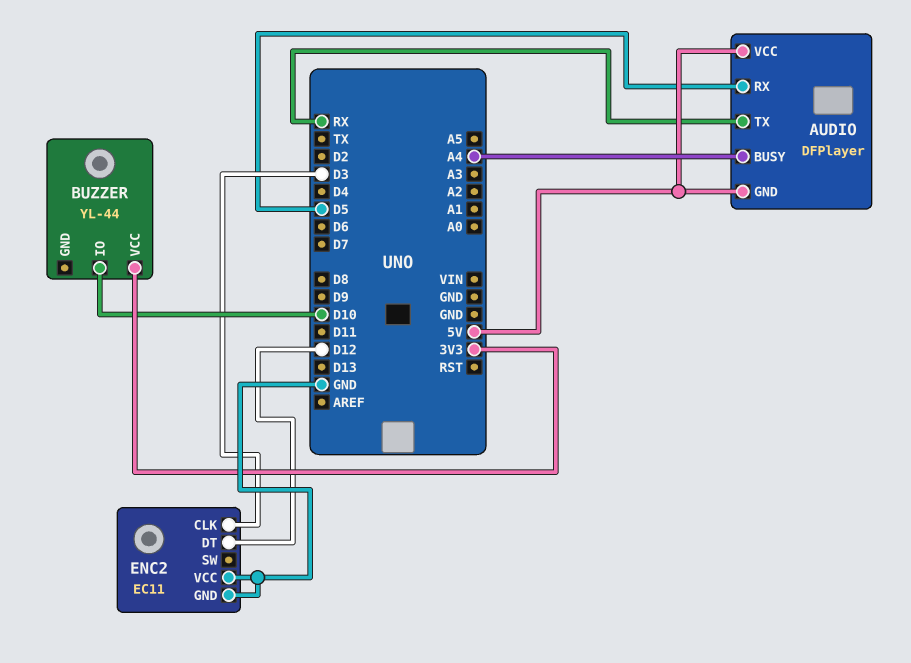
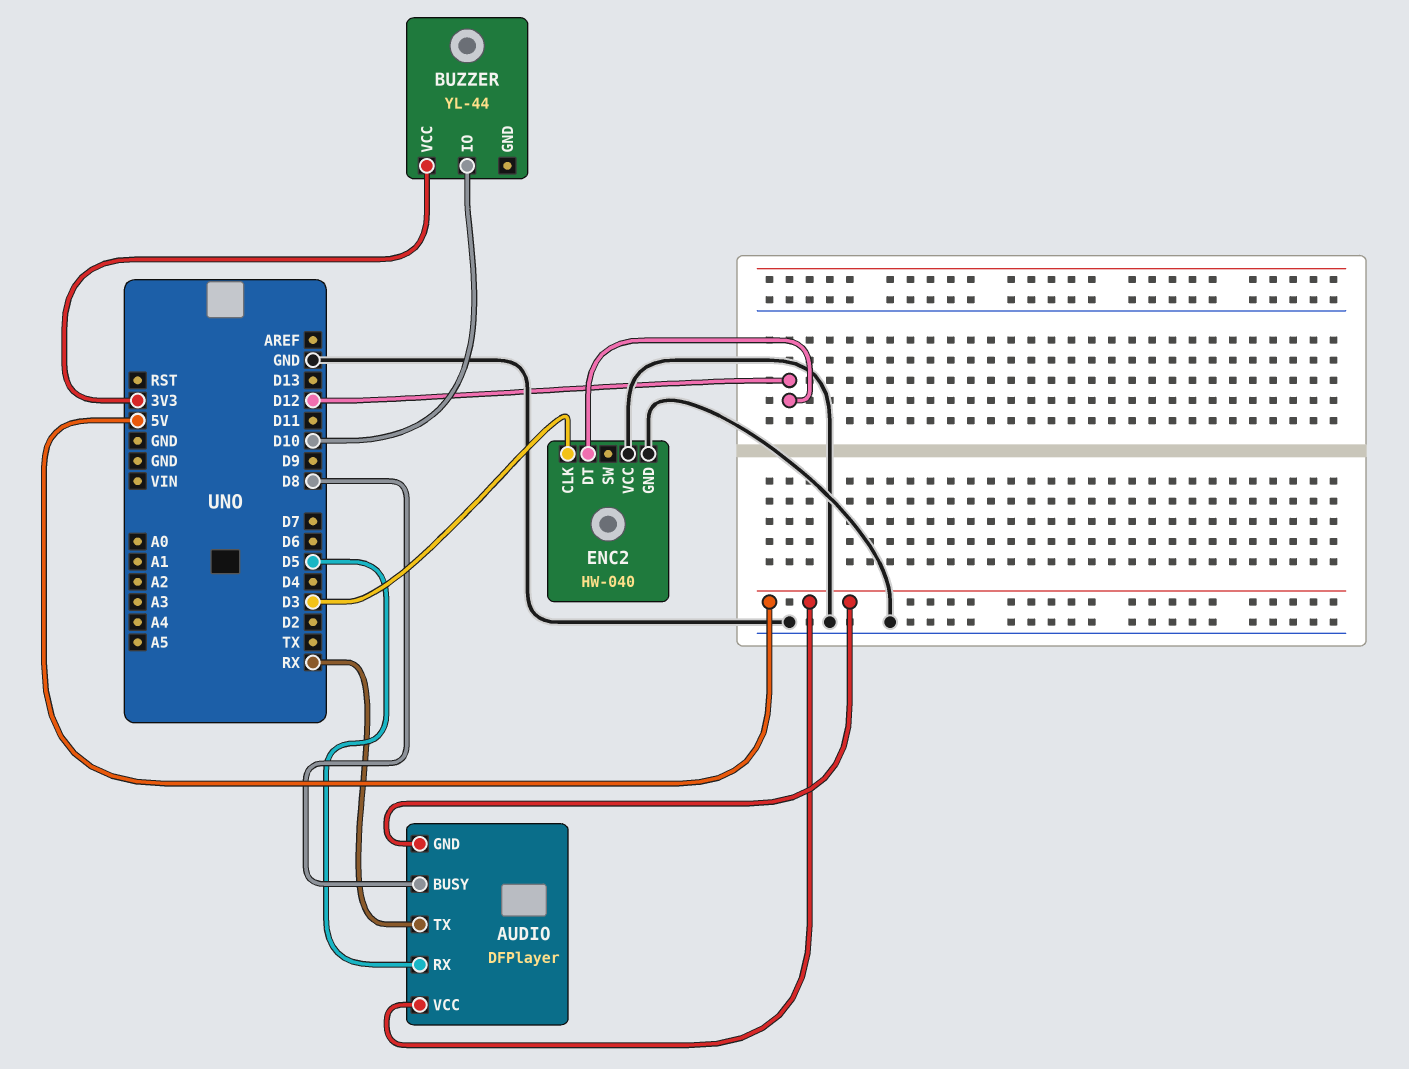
AUDIO pin BUSY: A4 -> D8
ENC2: EC11 -> HW-040

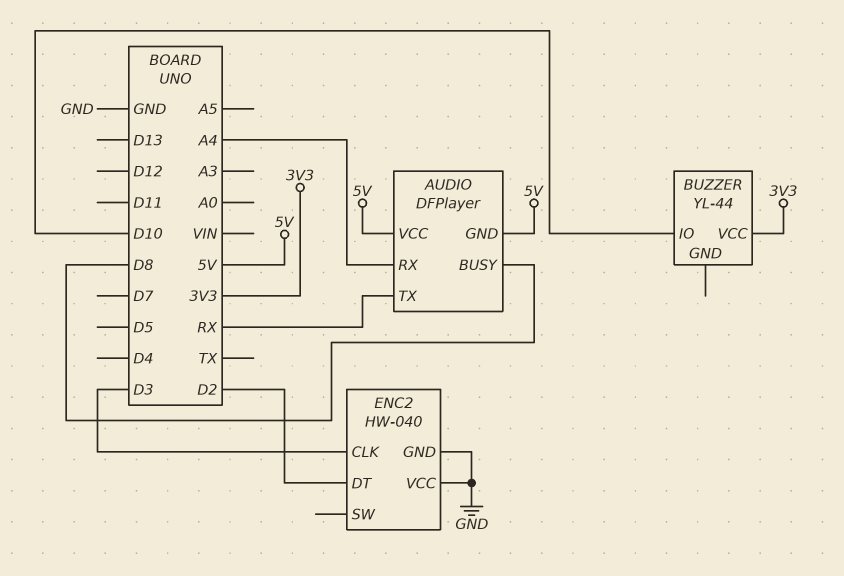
AUDIO pin RX: D5 -> A4
ENC2 pin DT: D12 -> D2

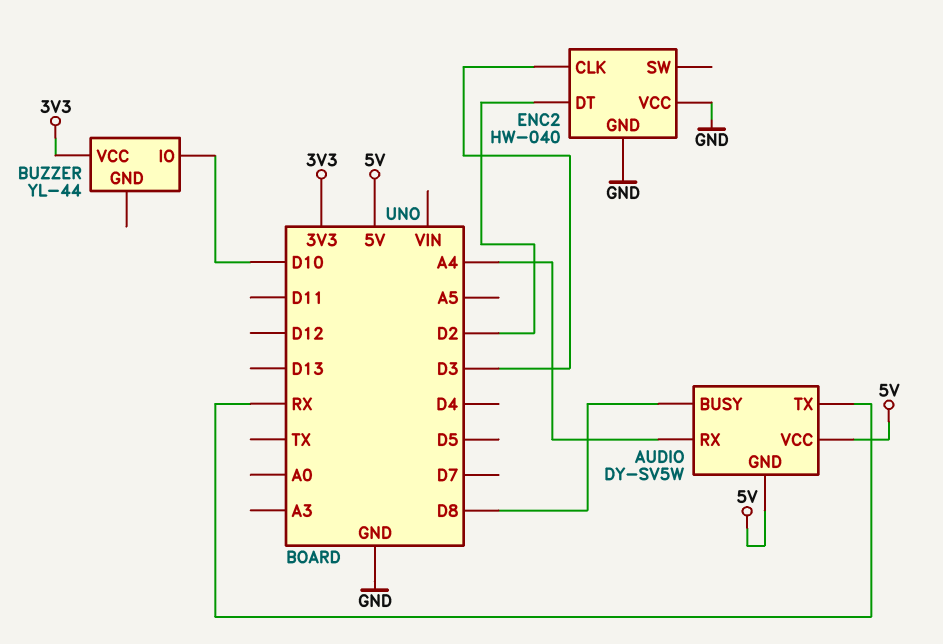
AUDIO: DFPlayer -> DY-SV5W

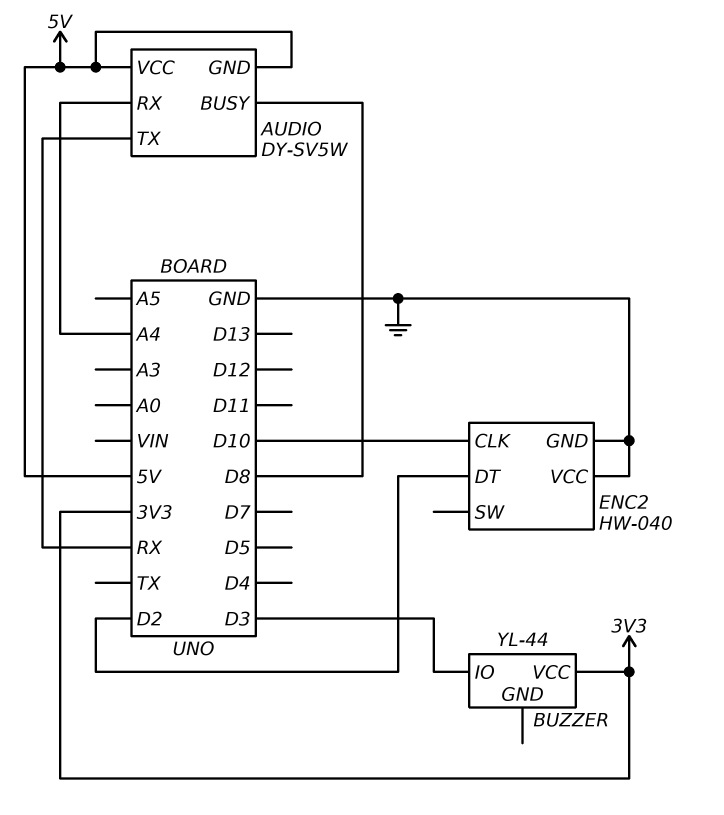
BUZZER pin IO: D10 -> D3
ENC2 pin CLK: D3 -> D10

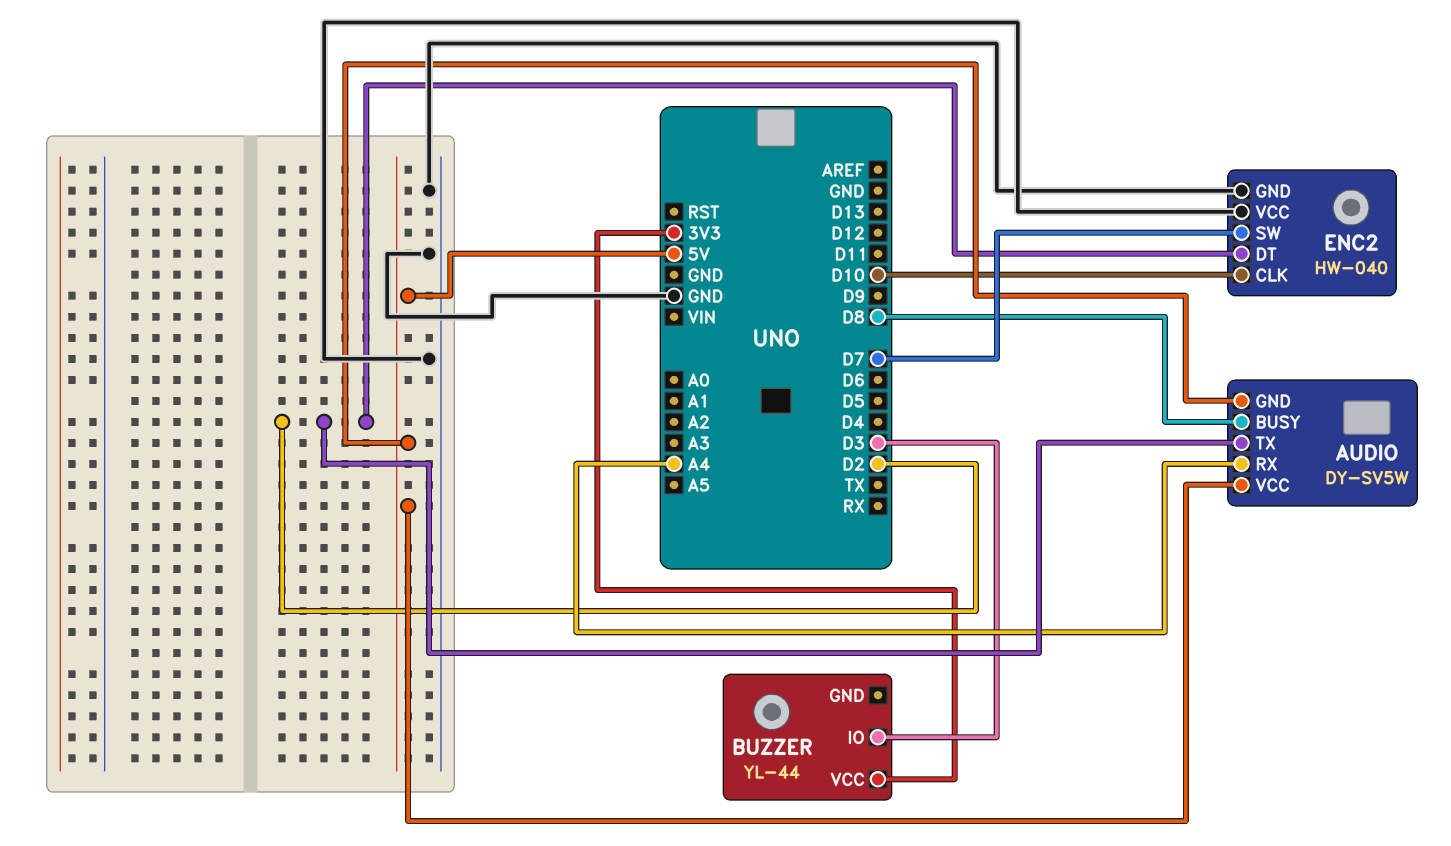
AUDIO pin TX: RX -> D2
ENC2 pin SW: none -> D7

